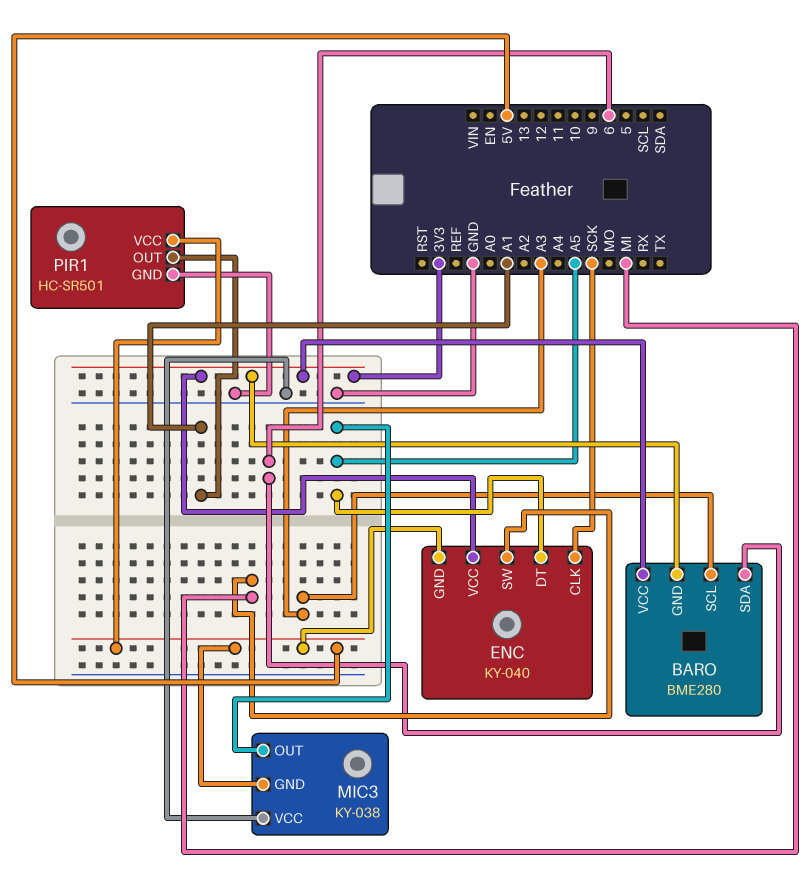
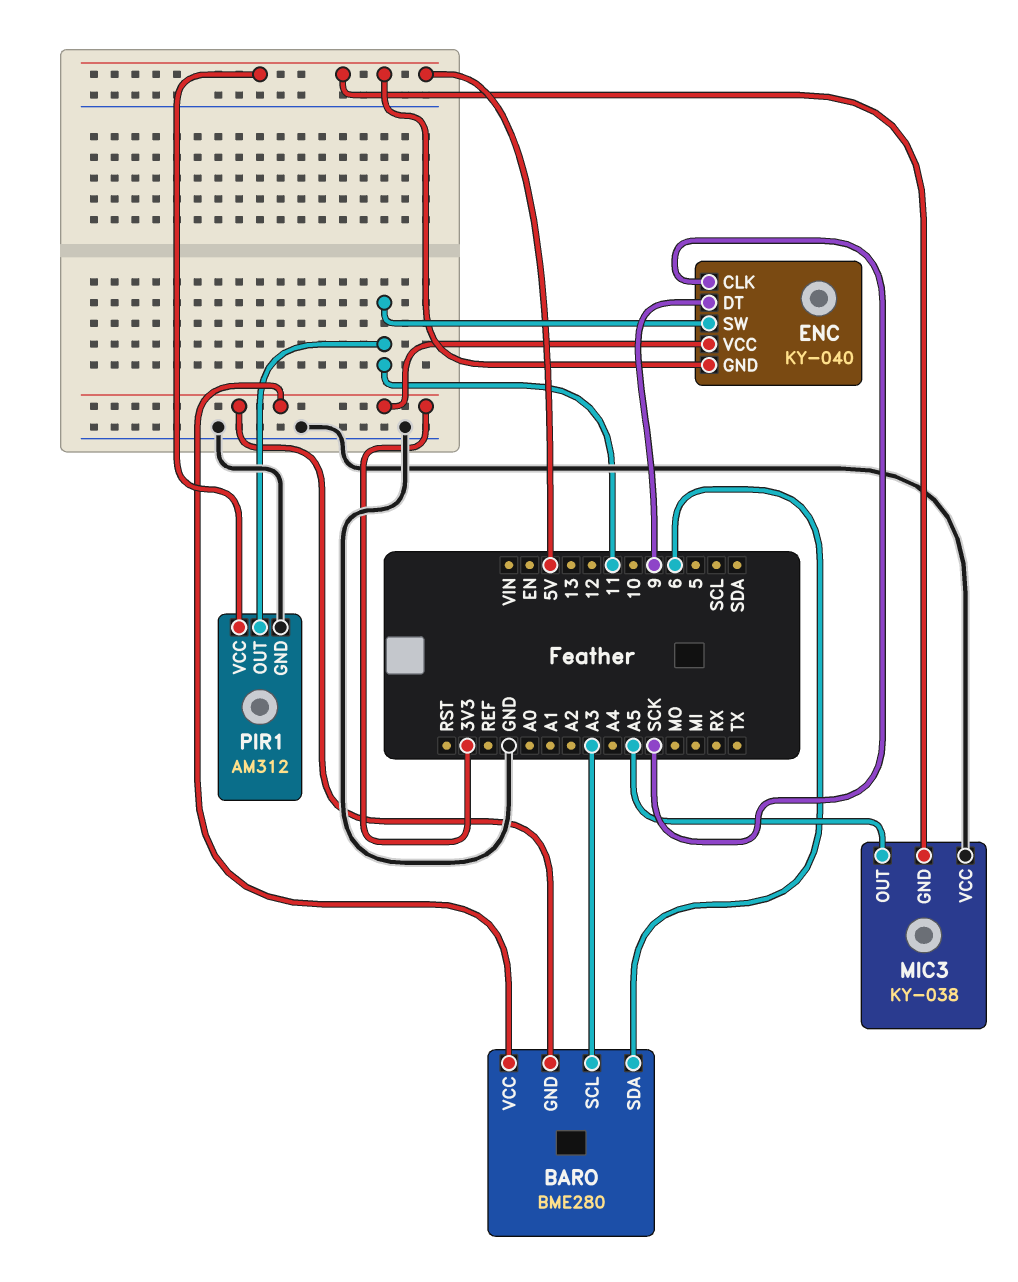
ENC pin DT: A5 -> 9
ENC pin SW: MI -> 11
PIR1: HC-SR501 -> AM312
PIR1 pin OUT: A1 -> 11

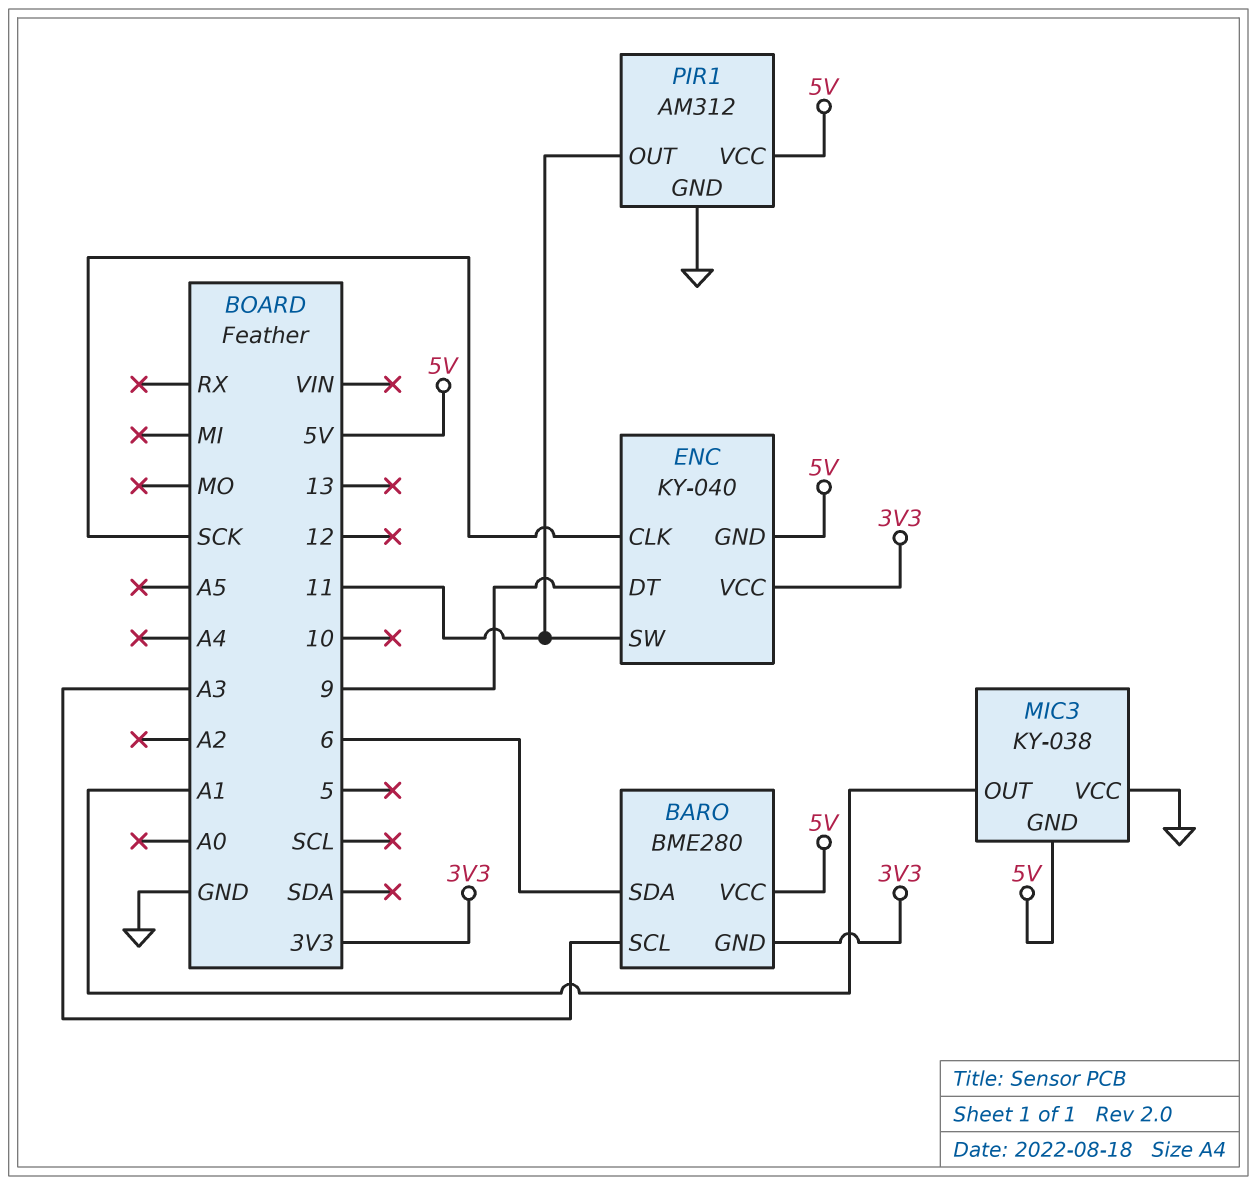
BARO pin VCC: 3V3 -> 5V
MIC3 pin OUT: A5 -> A1

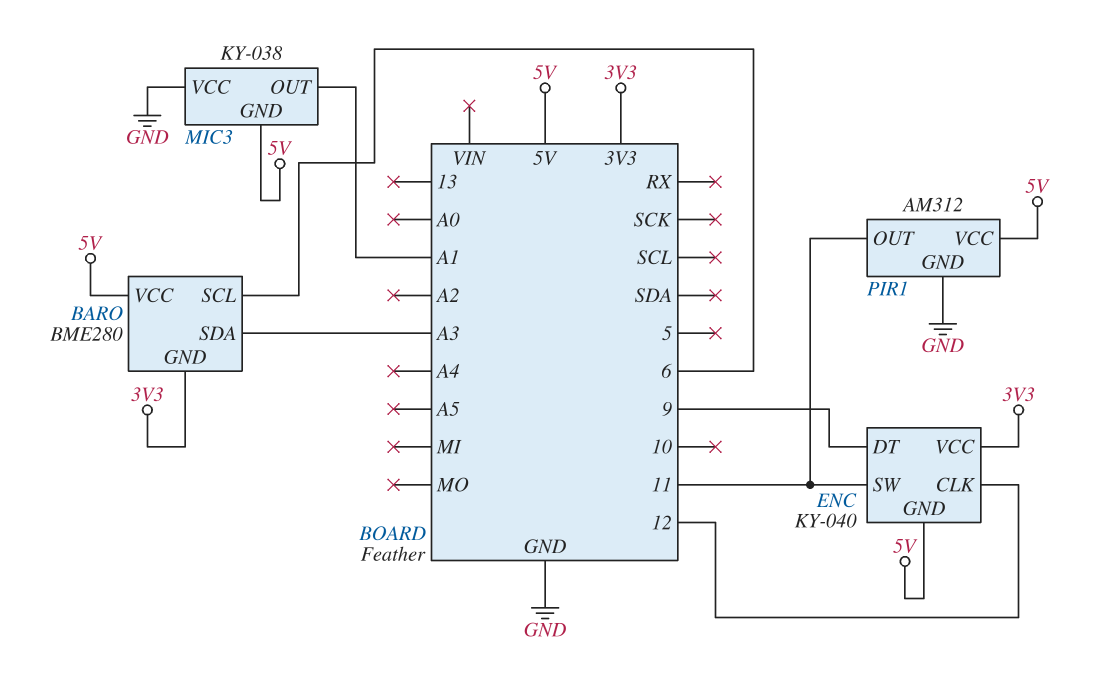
BARO pin SCL: A3 -> 6
BARO pin SDA: 6 -> A3
ENC pin CLK: SCK -> 12

